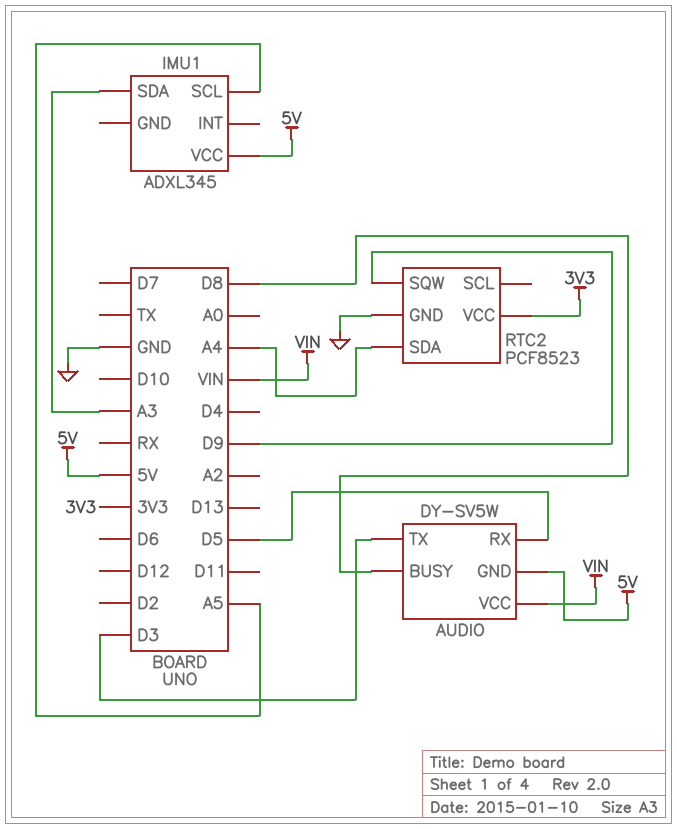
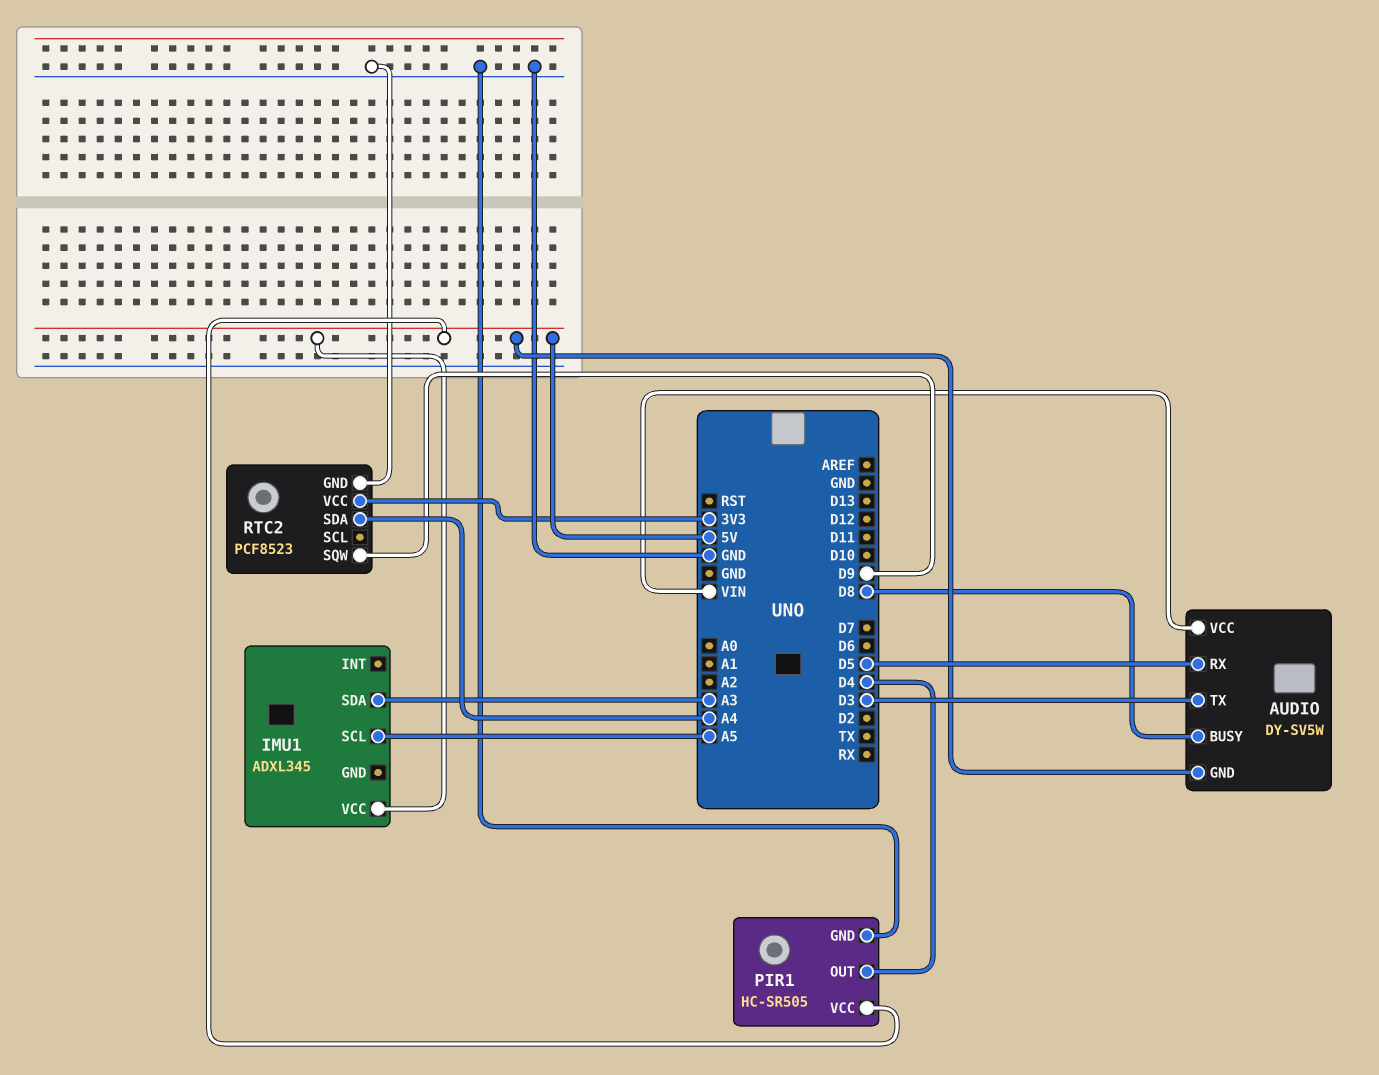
PIR1: none -> HC-SR505
PIR1 pin GND: none -> GND
PIR1 pin OUT: none -> D4
PIR1 pin VCC: none -> 5V

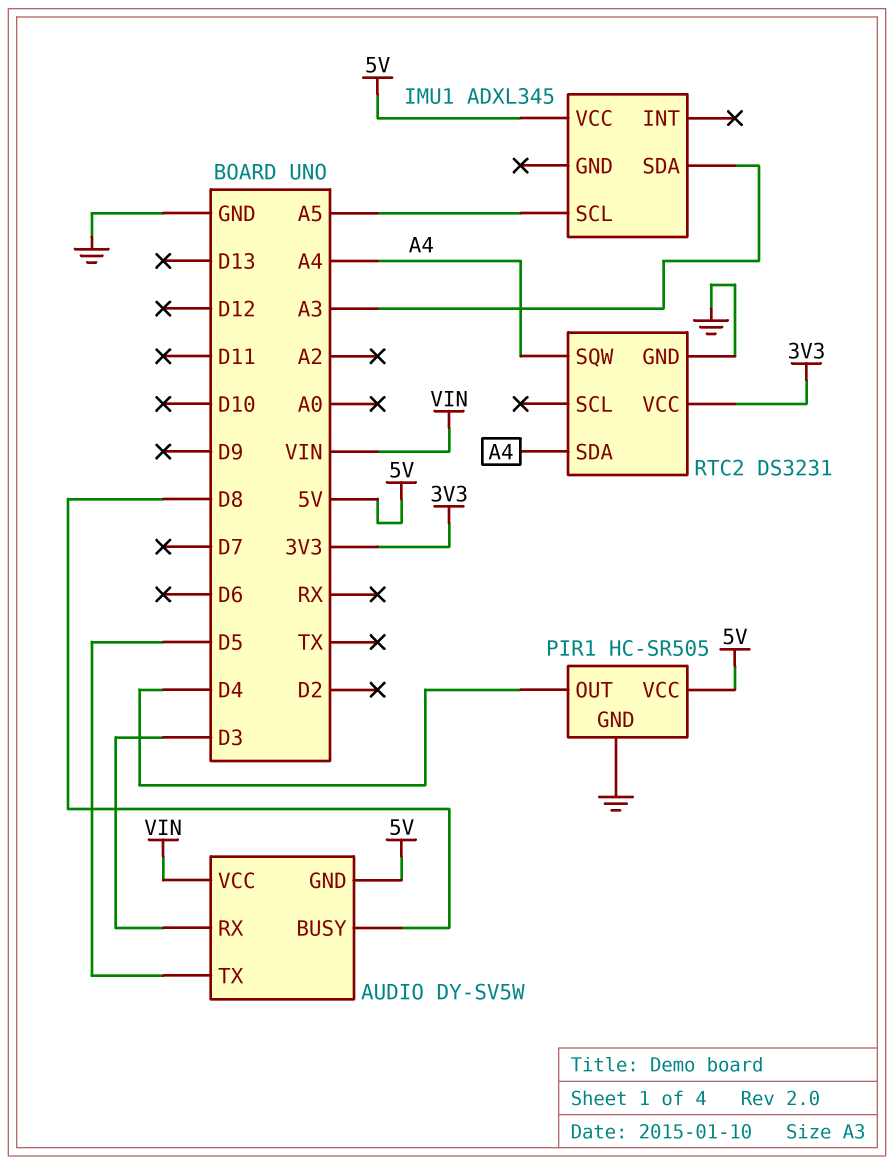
AUDIO pin RX: D5 -> D3
AUDIO pin TX: D3 -> D5
RTC2: PCF8523 -> DS3231
RTC2 pin SQW: D9 -> A4

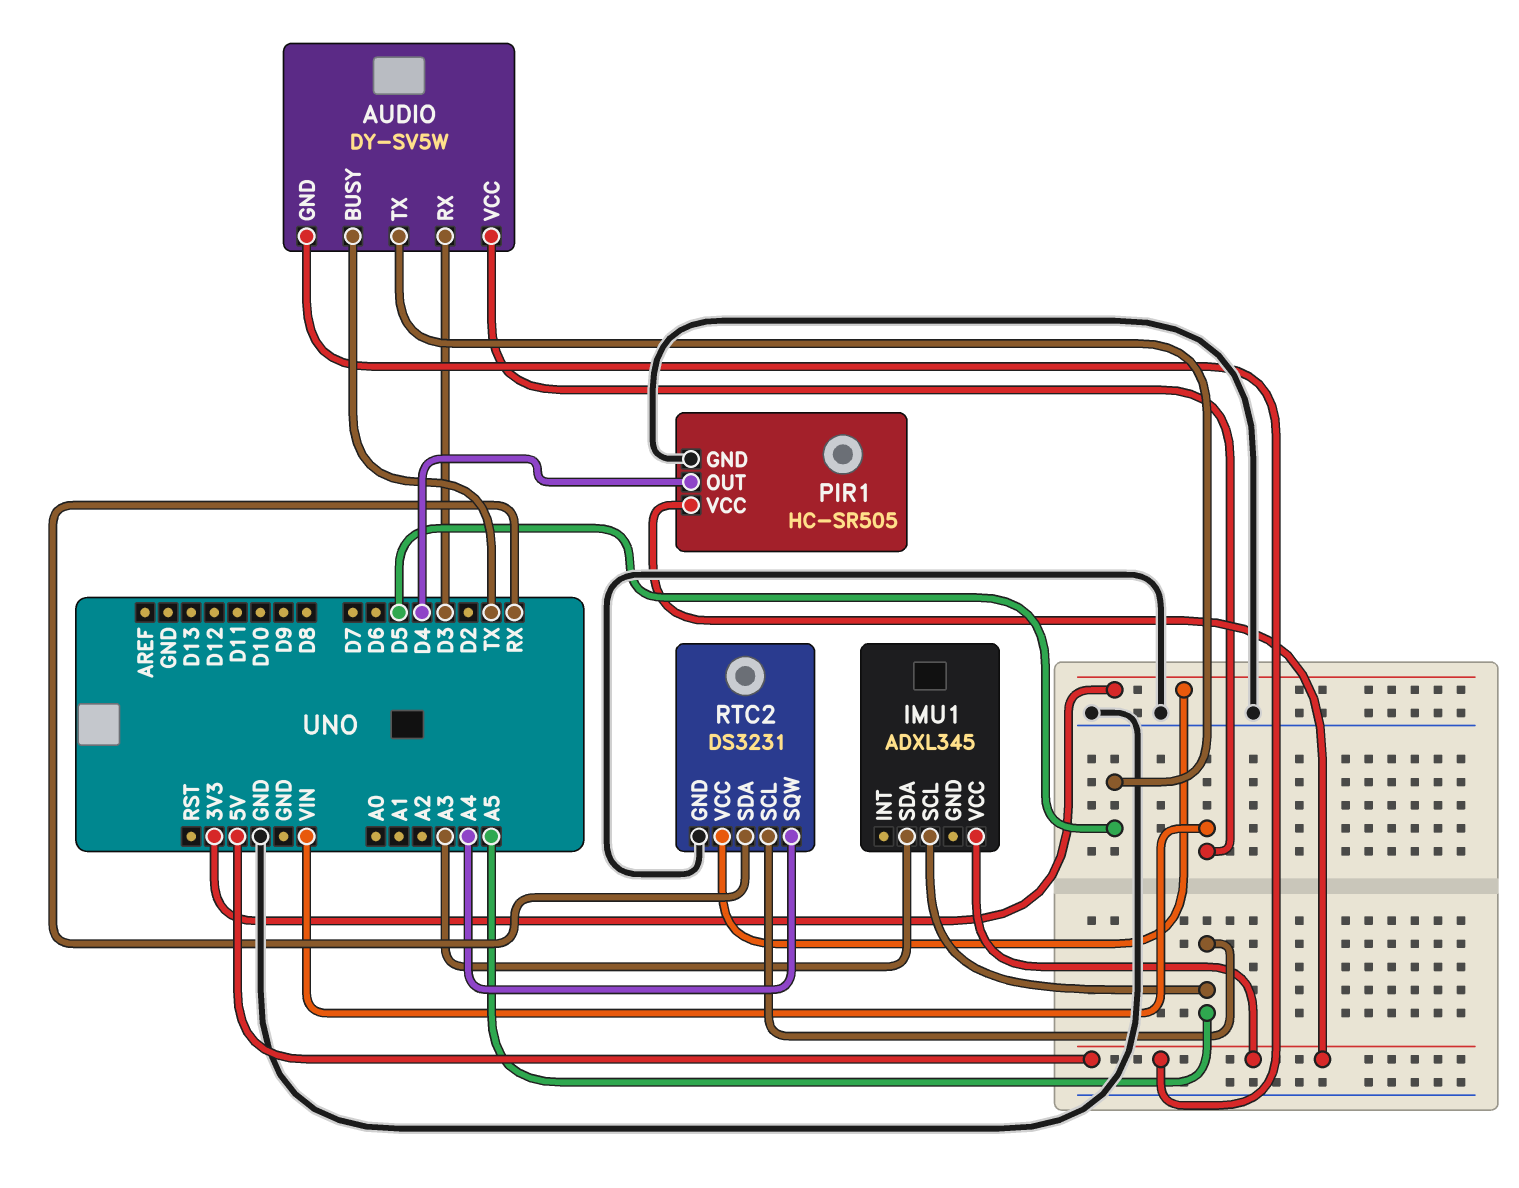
AUDIO pin BUSY: D8 -> TX
RTC2 pin SCL: none -> A5
RTC2 pin SDA: A4 -> RX

